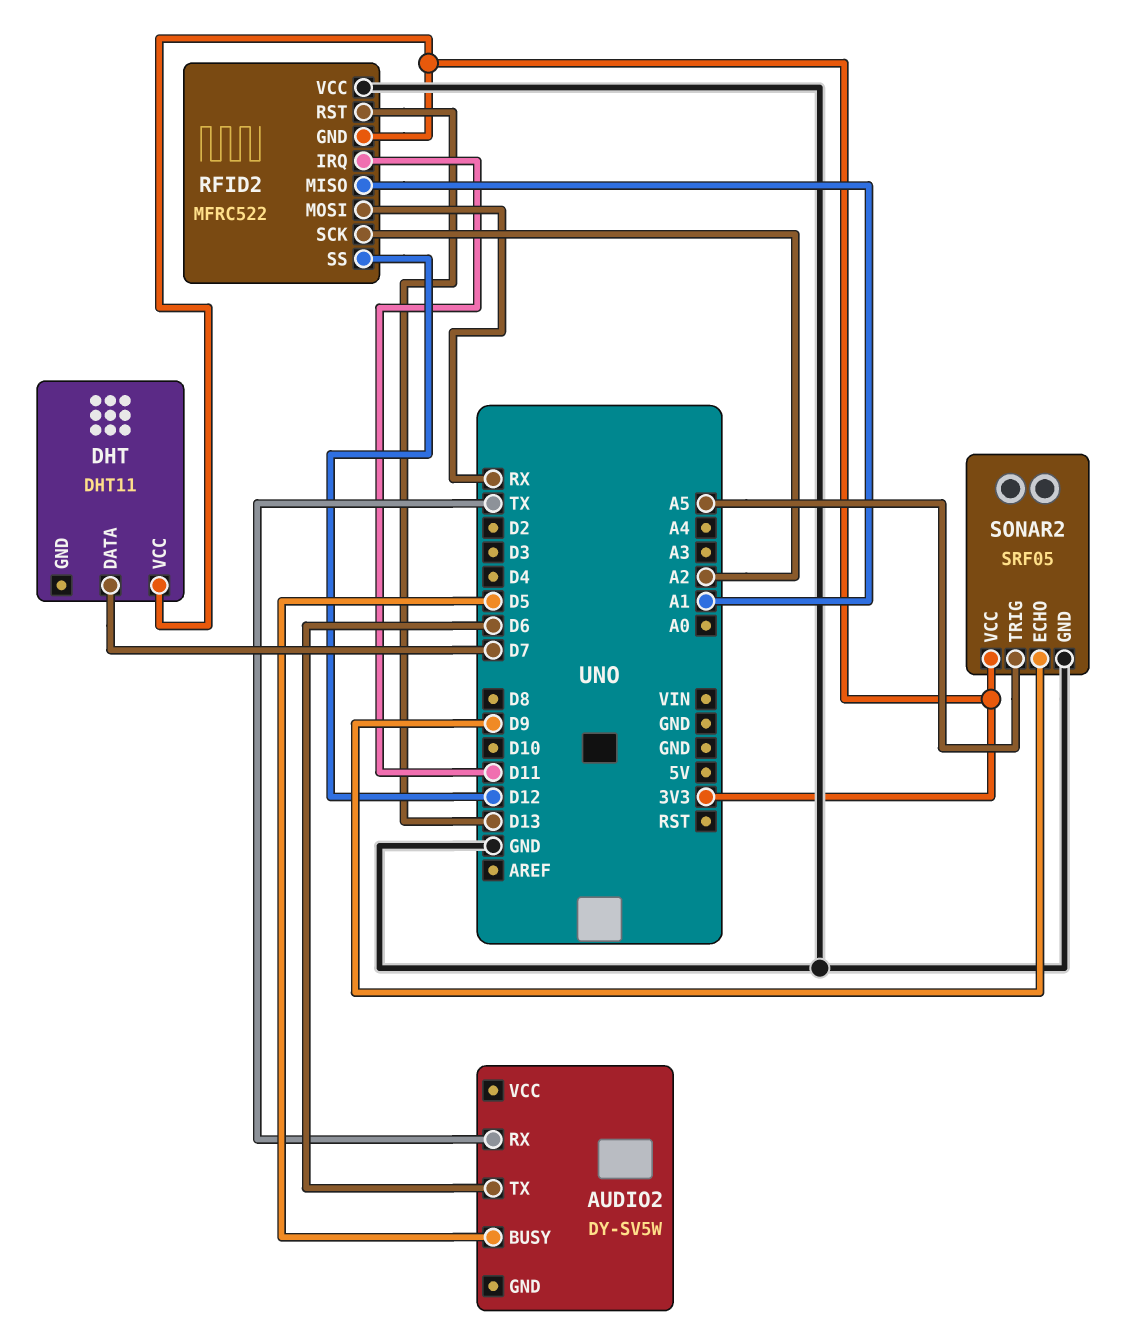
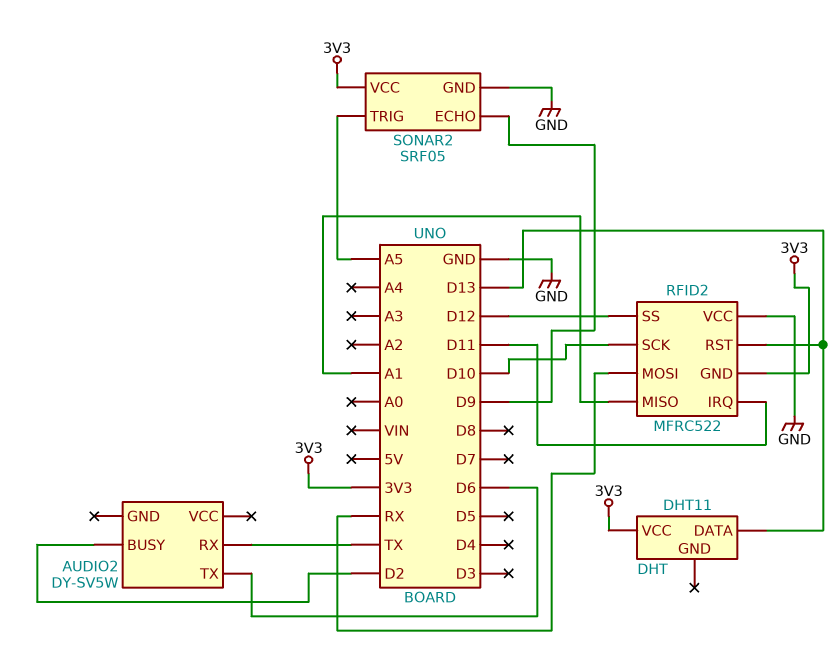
AUDIO2 pin BUSY: D5 -> D2
DHT pin DATA: D7 -> D13
RFID2 pin SCK: A2 -> D10

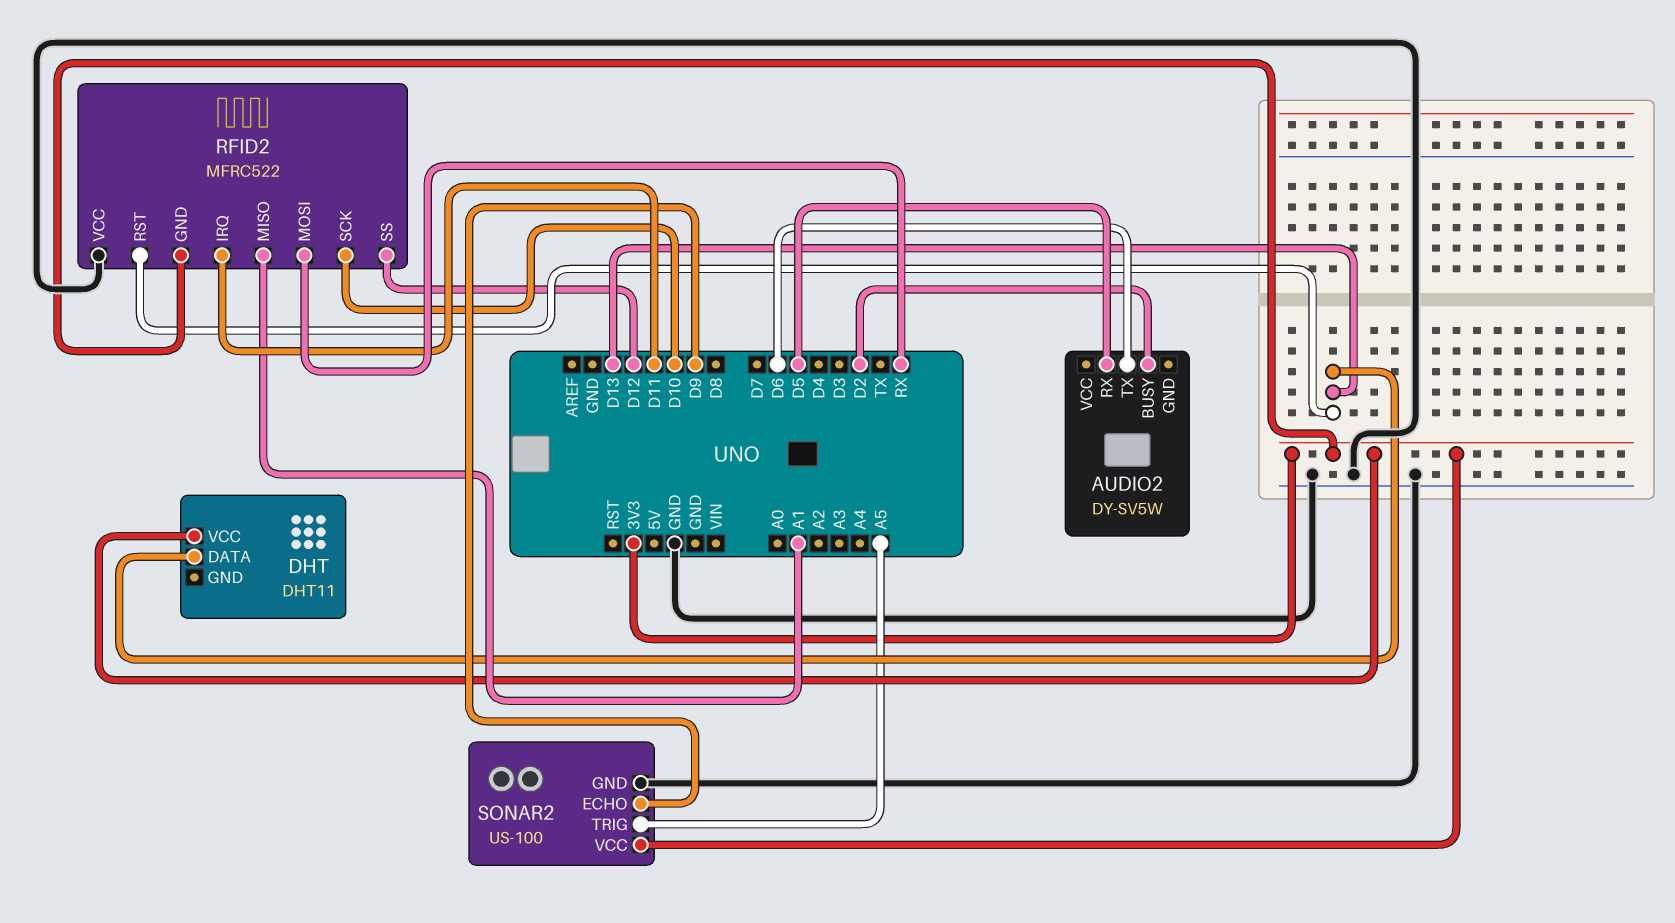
AUDIO2 pin RX: TX -> D5
SONAR2: SRF05 -> US-100

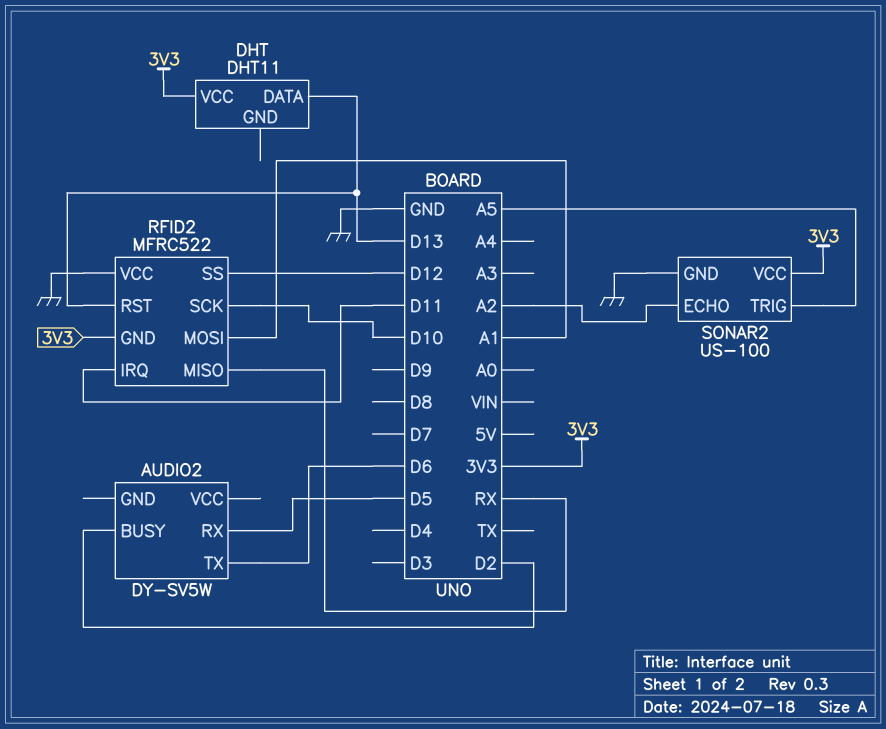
RFID2 pin MISO: A1 -> RX
RFID2 pin MOSI: RX -> A1
SONAR2 pin ECHO: D9 -> A2

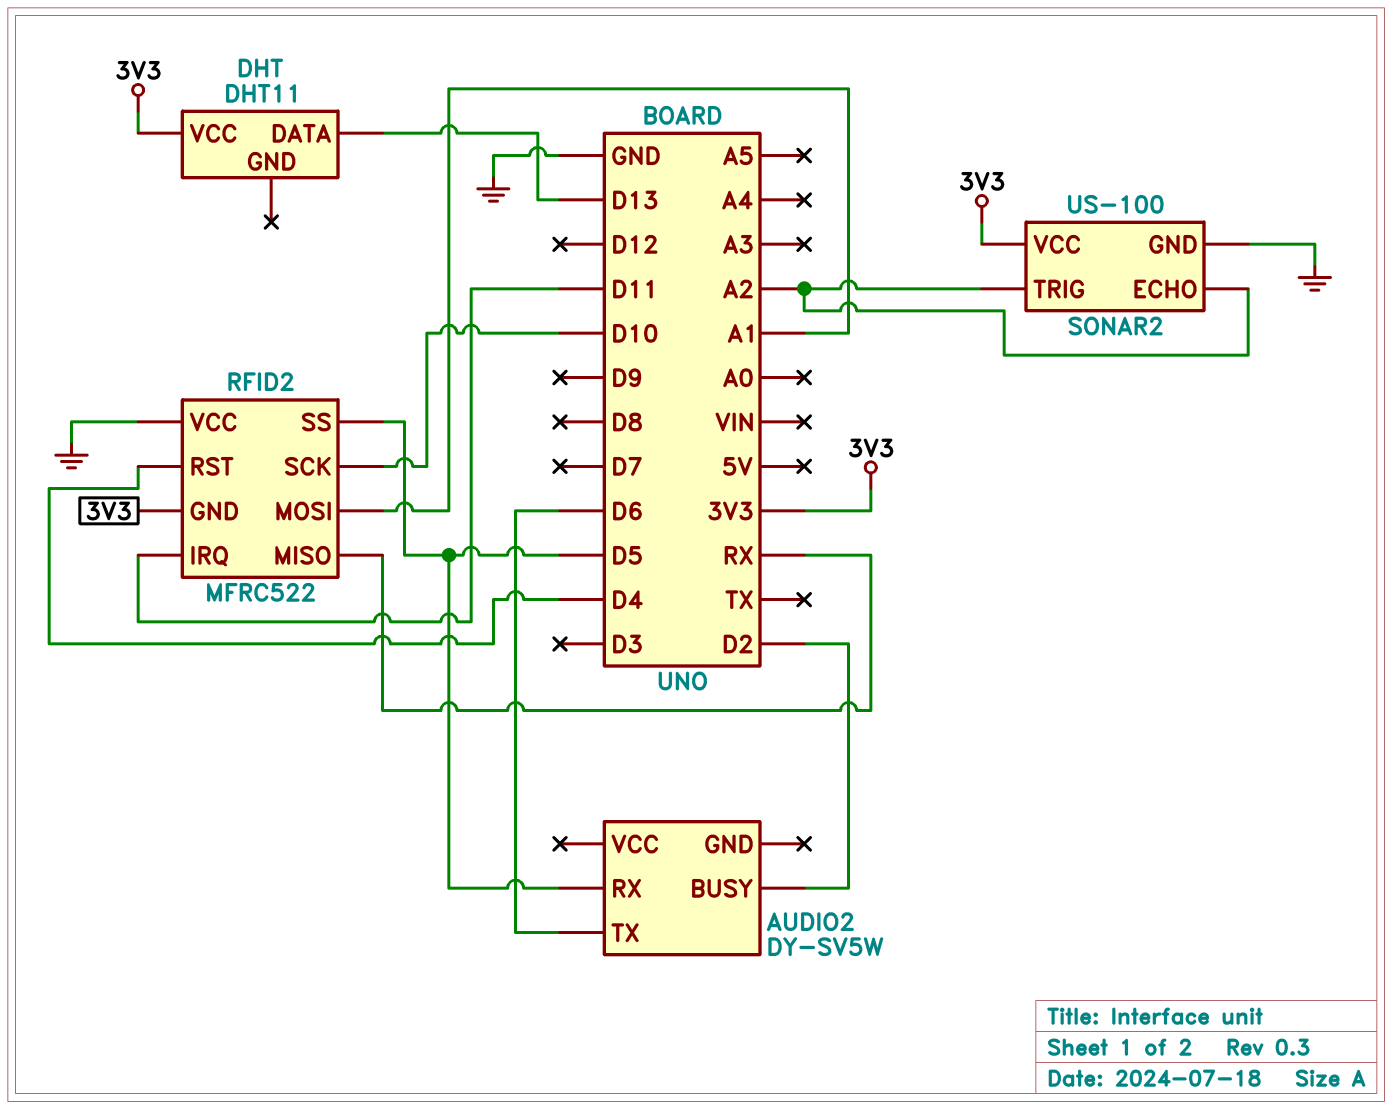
RFID2 pin RST: D13 -> D4
RFID2 pin SS: D12 -> D5
SONAR2 pin TRIG: A5 -> A2

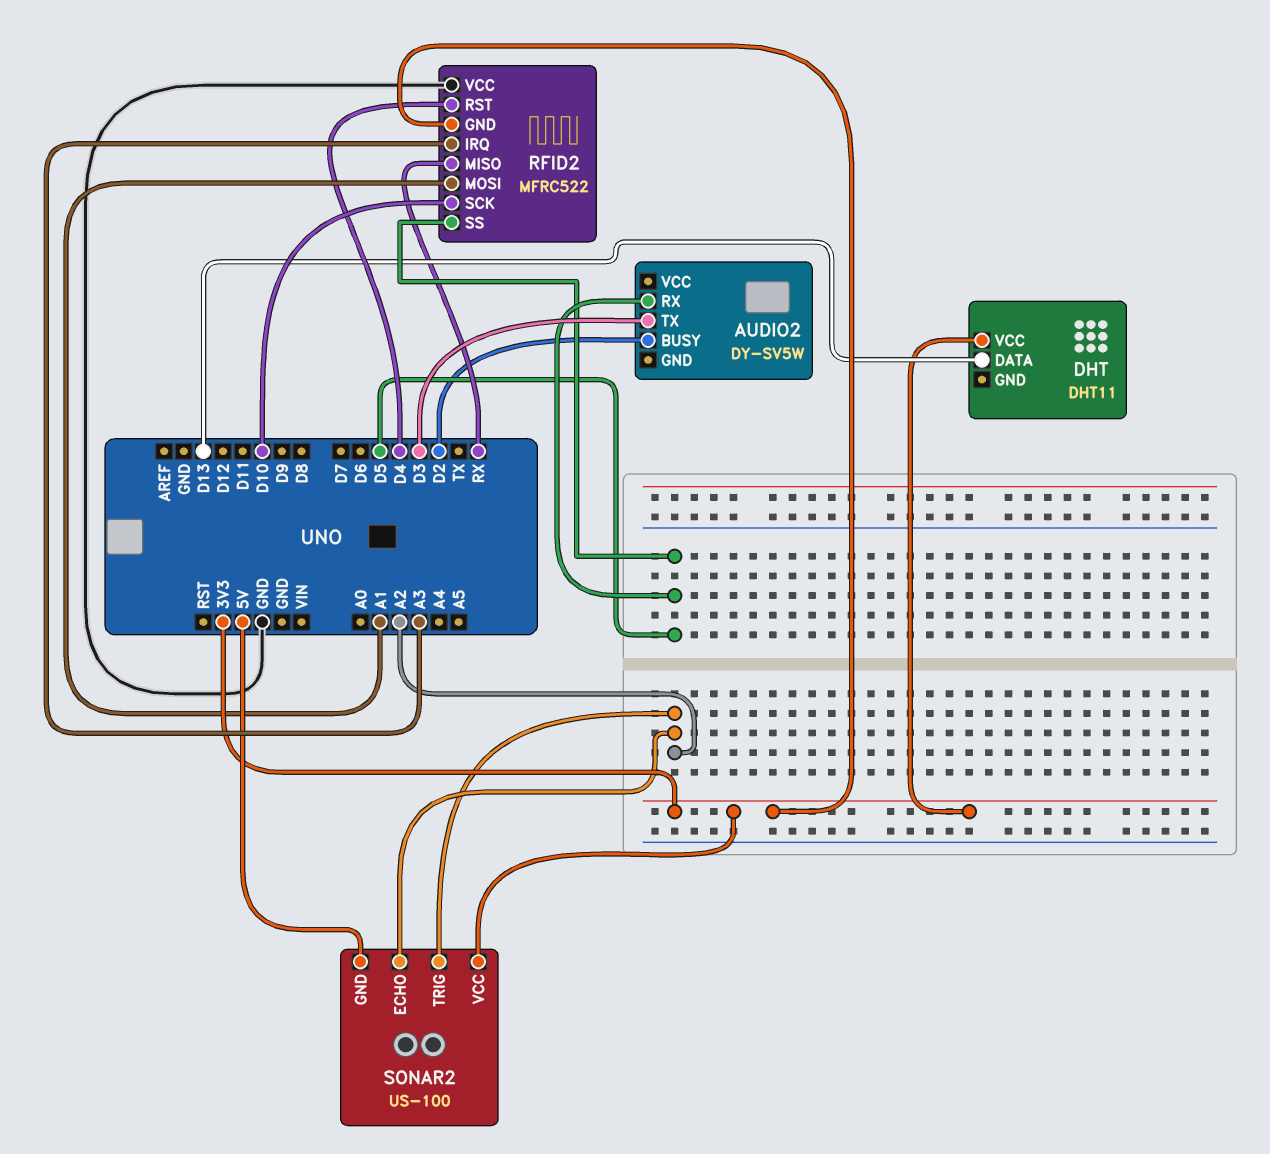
AUDIO2 pin TX: D6 -> D3
RFID2 pin IRQ: D11 -> A3
SONAR2 pin GND: GND -> 5V

